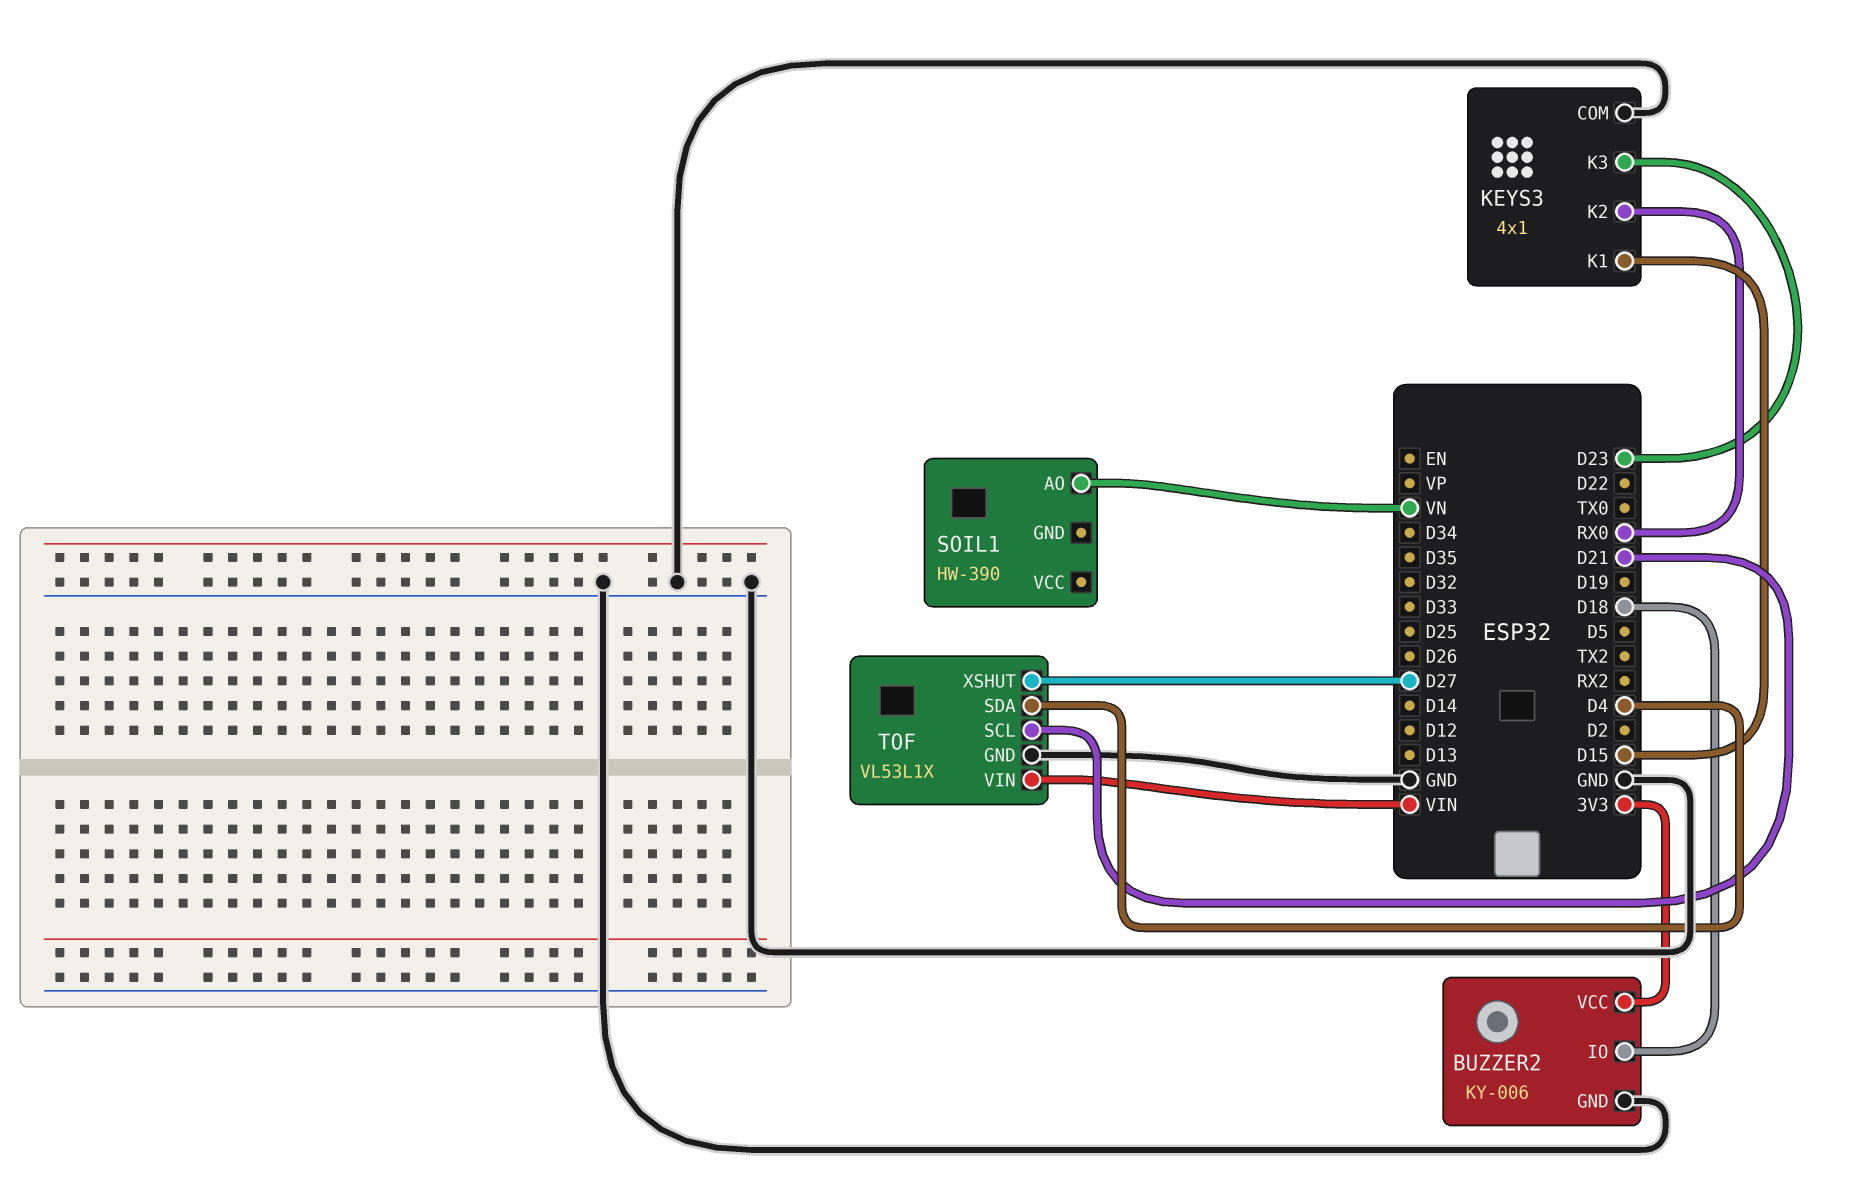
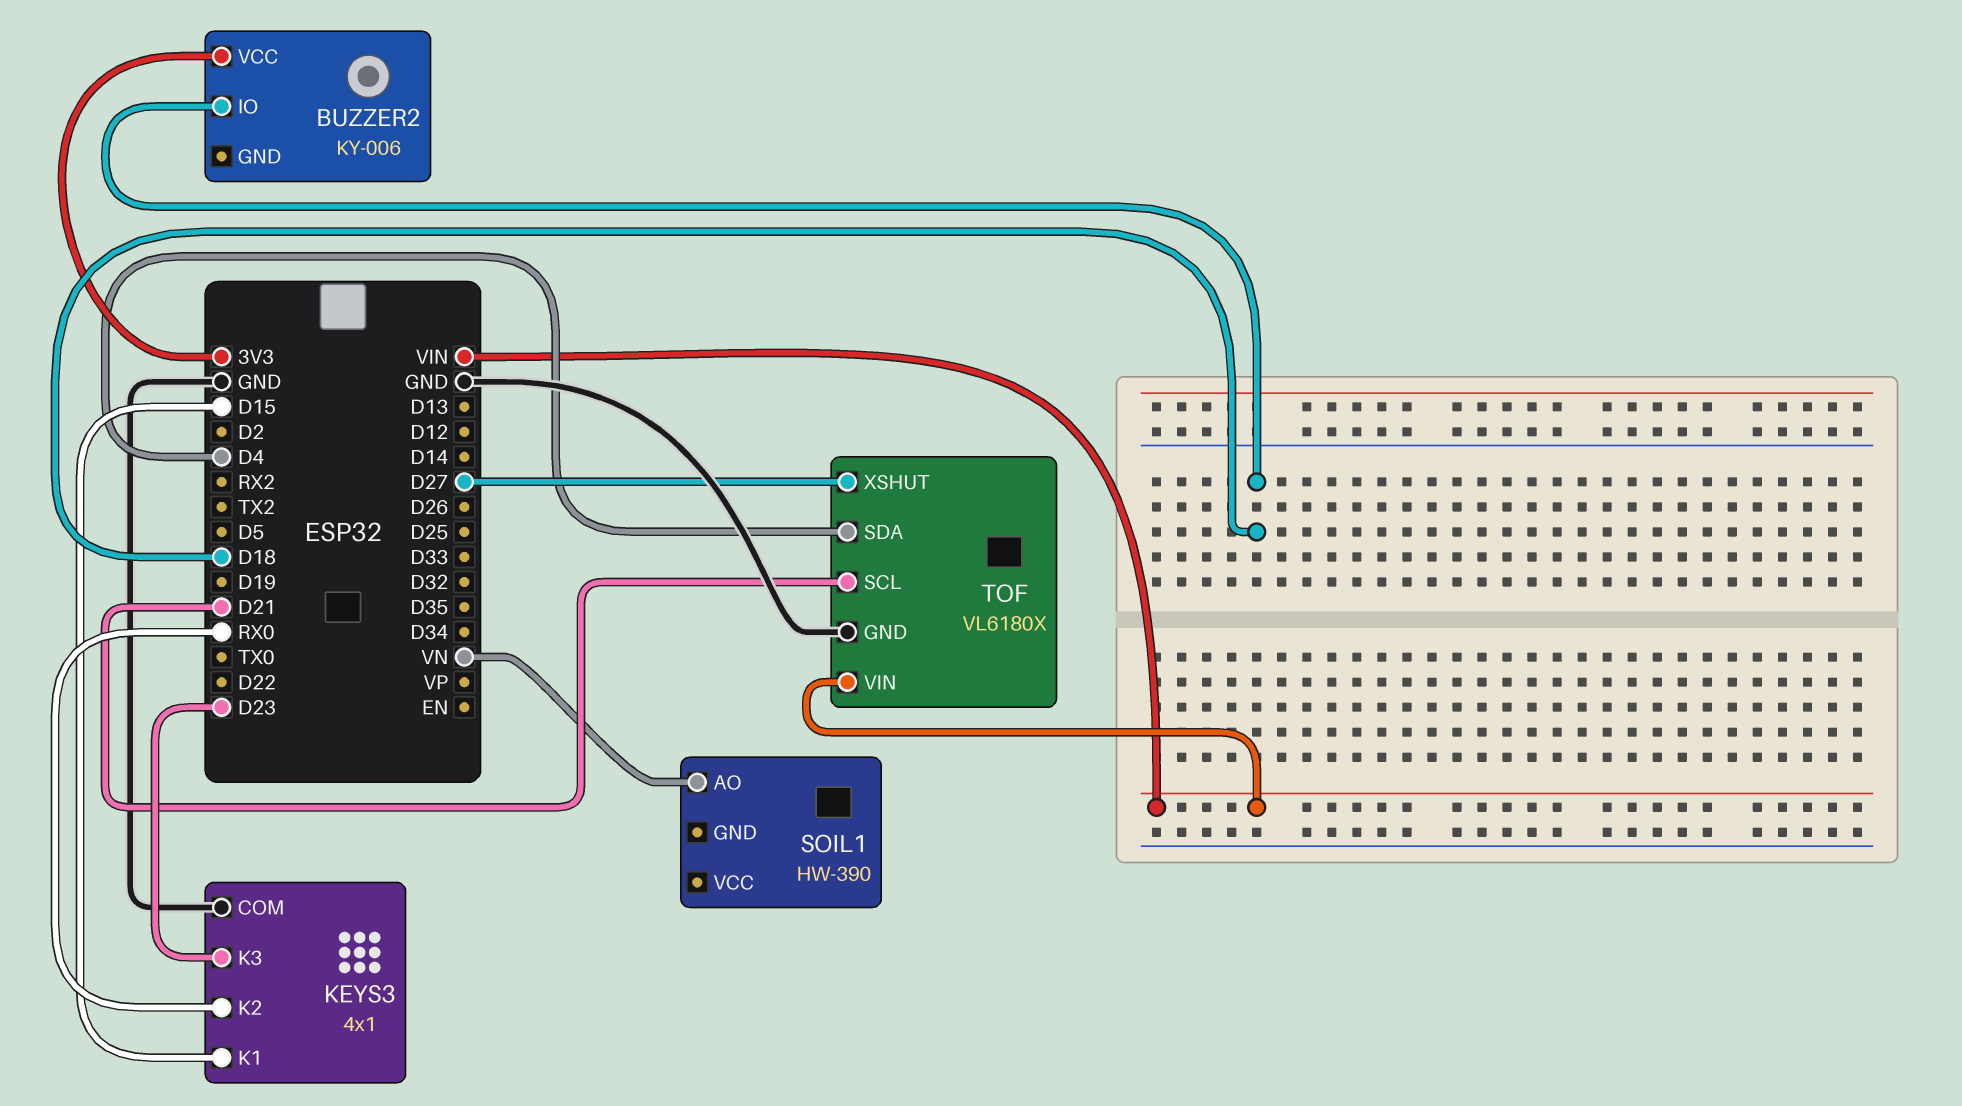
BUZZER2 pin GND: GND -> none
TOF: VL53L1X -> VL6180X

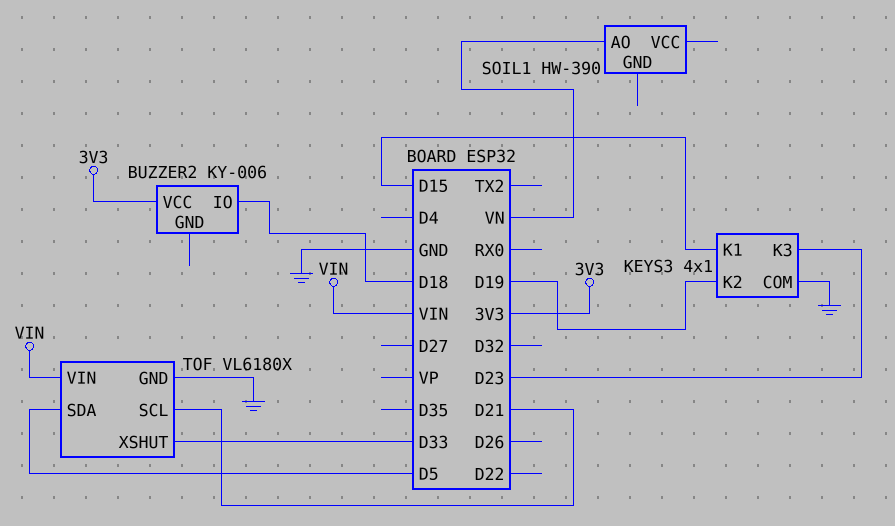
KEYS3 pin K2: RX0 -> D19
TOF pin SDA: D4 -> D5
TOF pin XSHUT: D27 -> D33

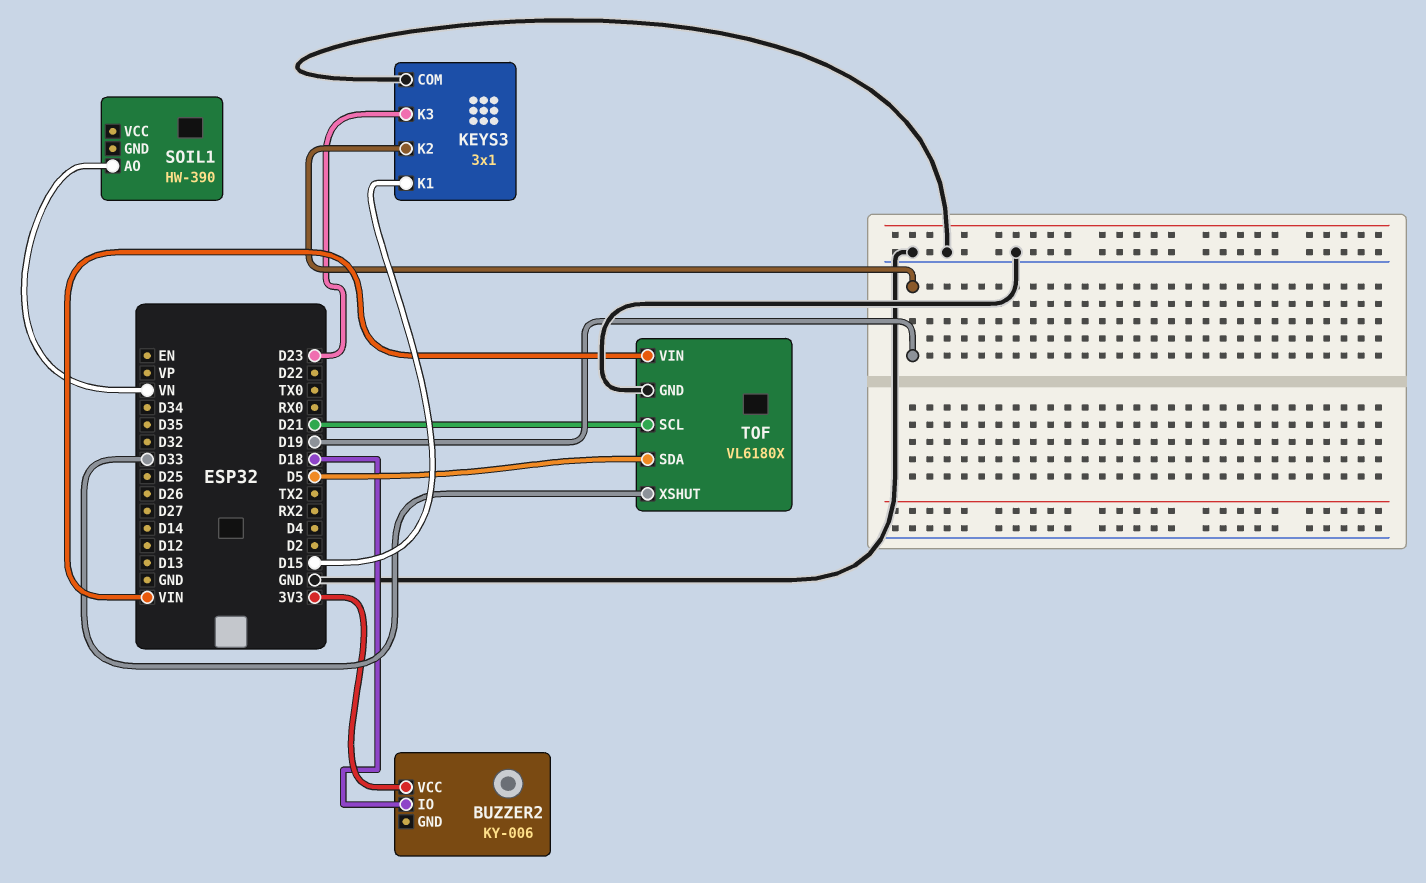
KEYS3: 4x1 -> 3x1

